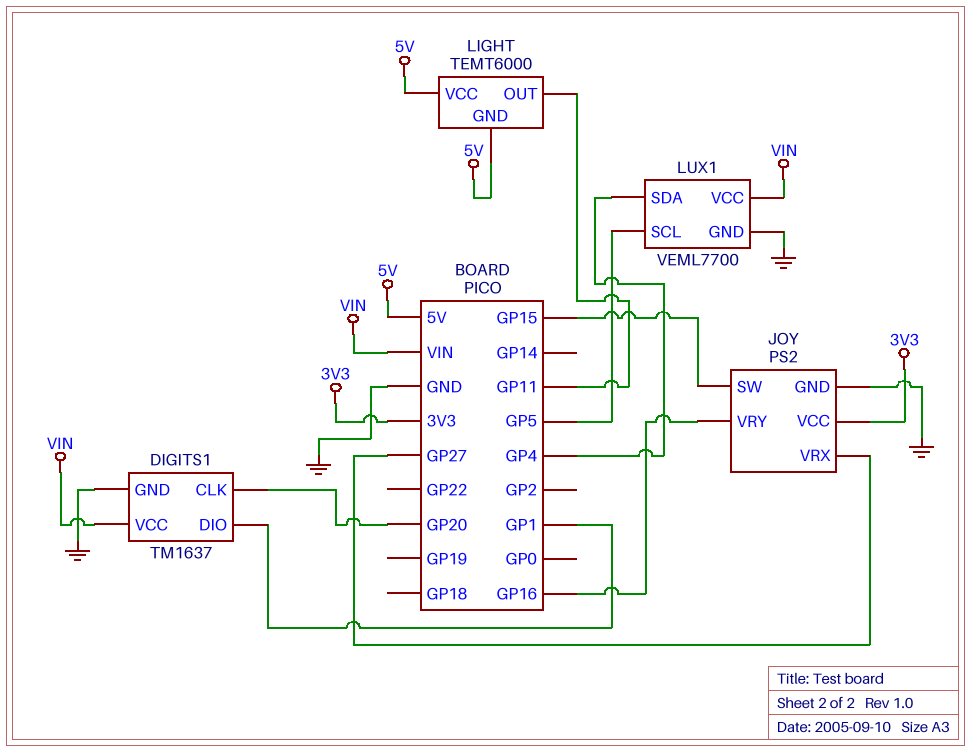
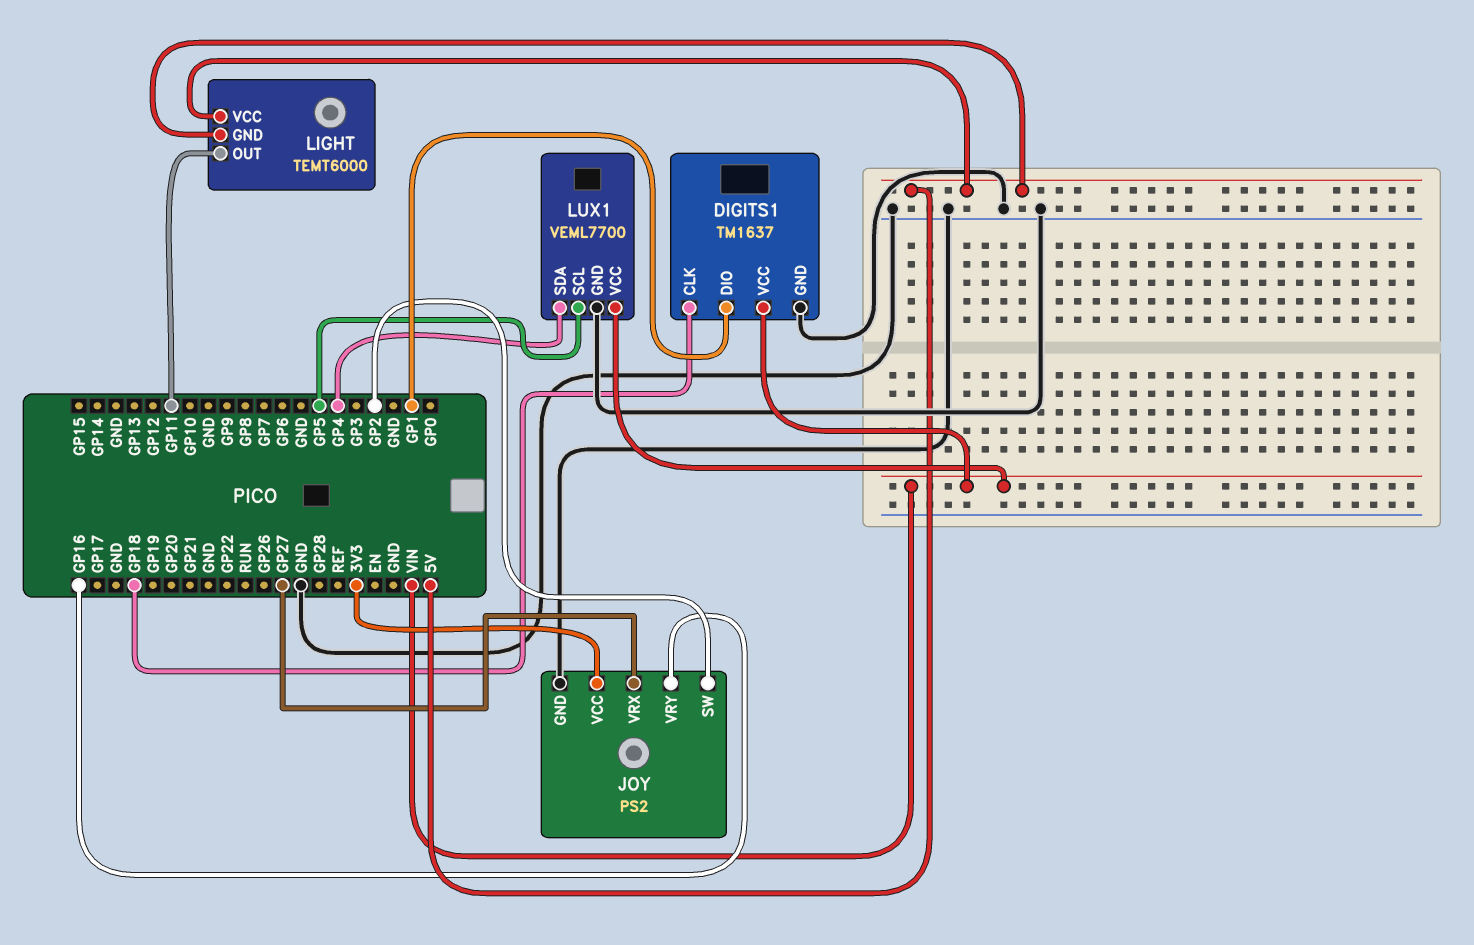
DIGITS1 pin CLK: GP20 -> GP18
JOY pin SW: GP15 -> GP2

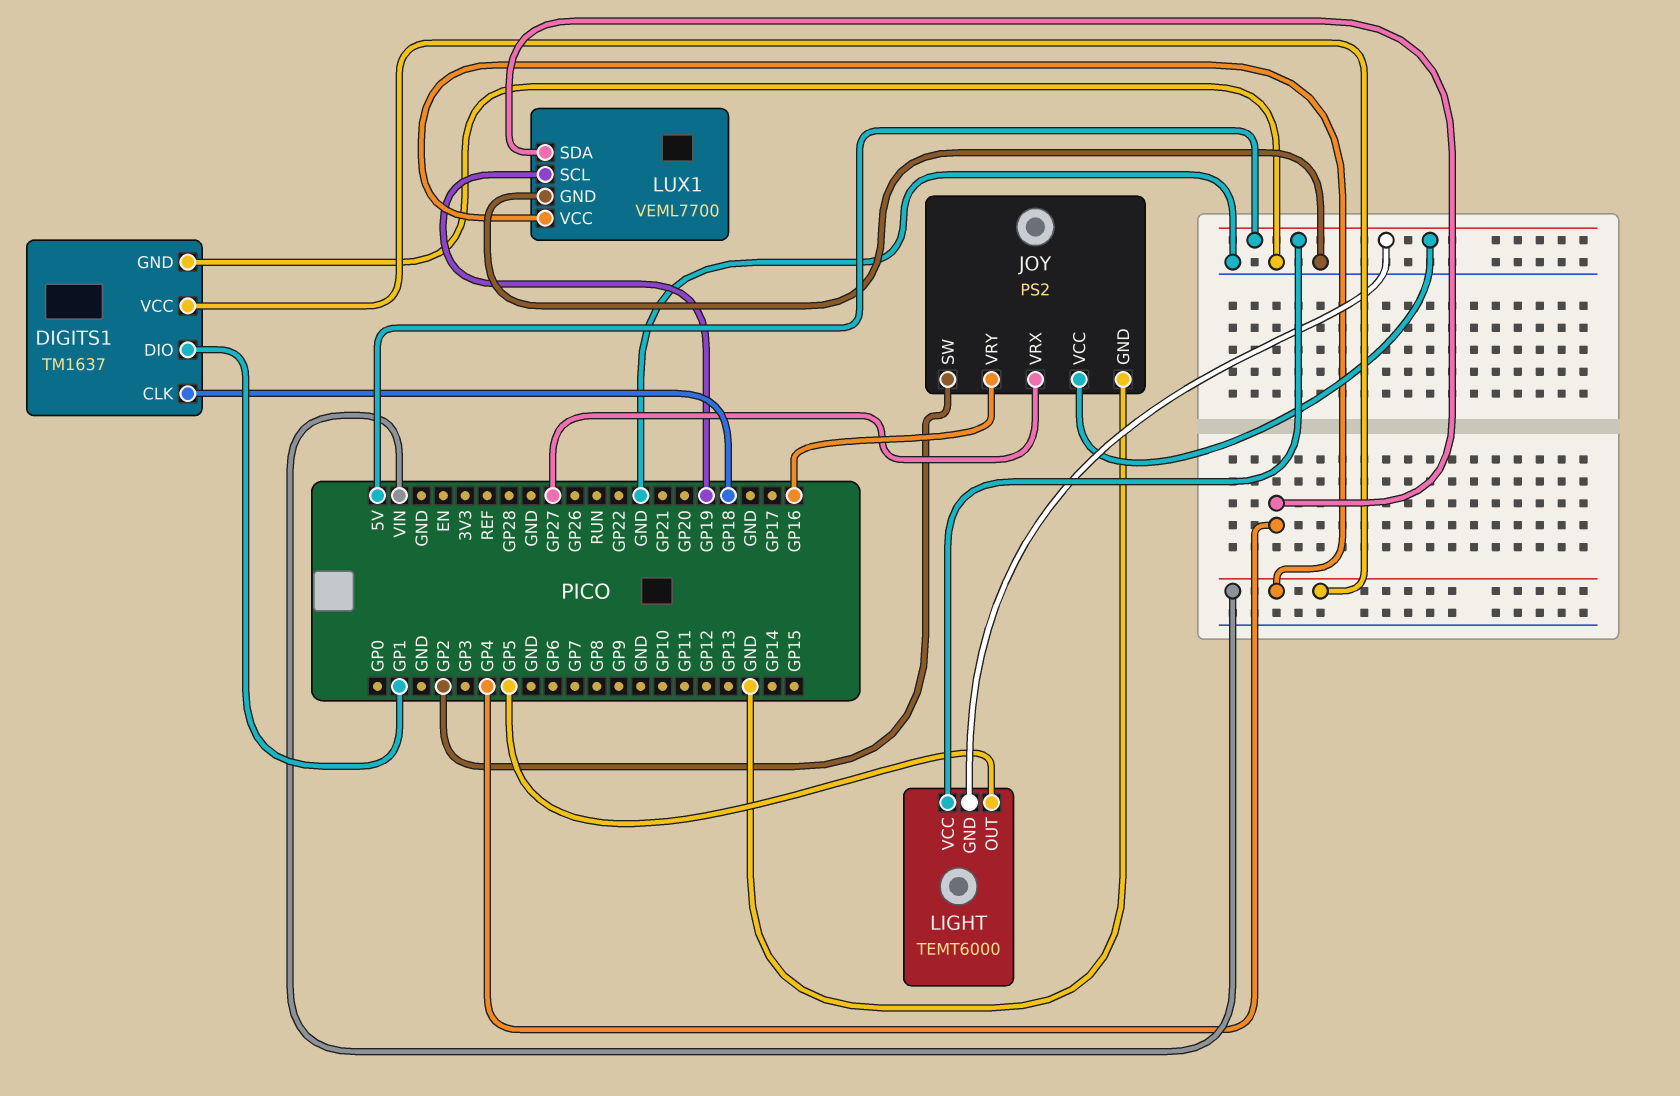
JOY pin VCC: 3V3 -> 5V
LIGHT pin OUT: GP11 -> GP5
LUX1 pin SCL: GP5 -> GP19

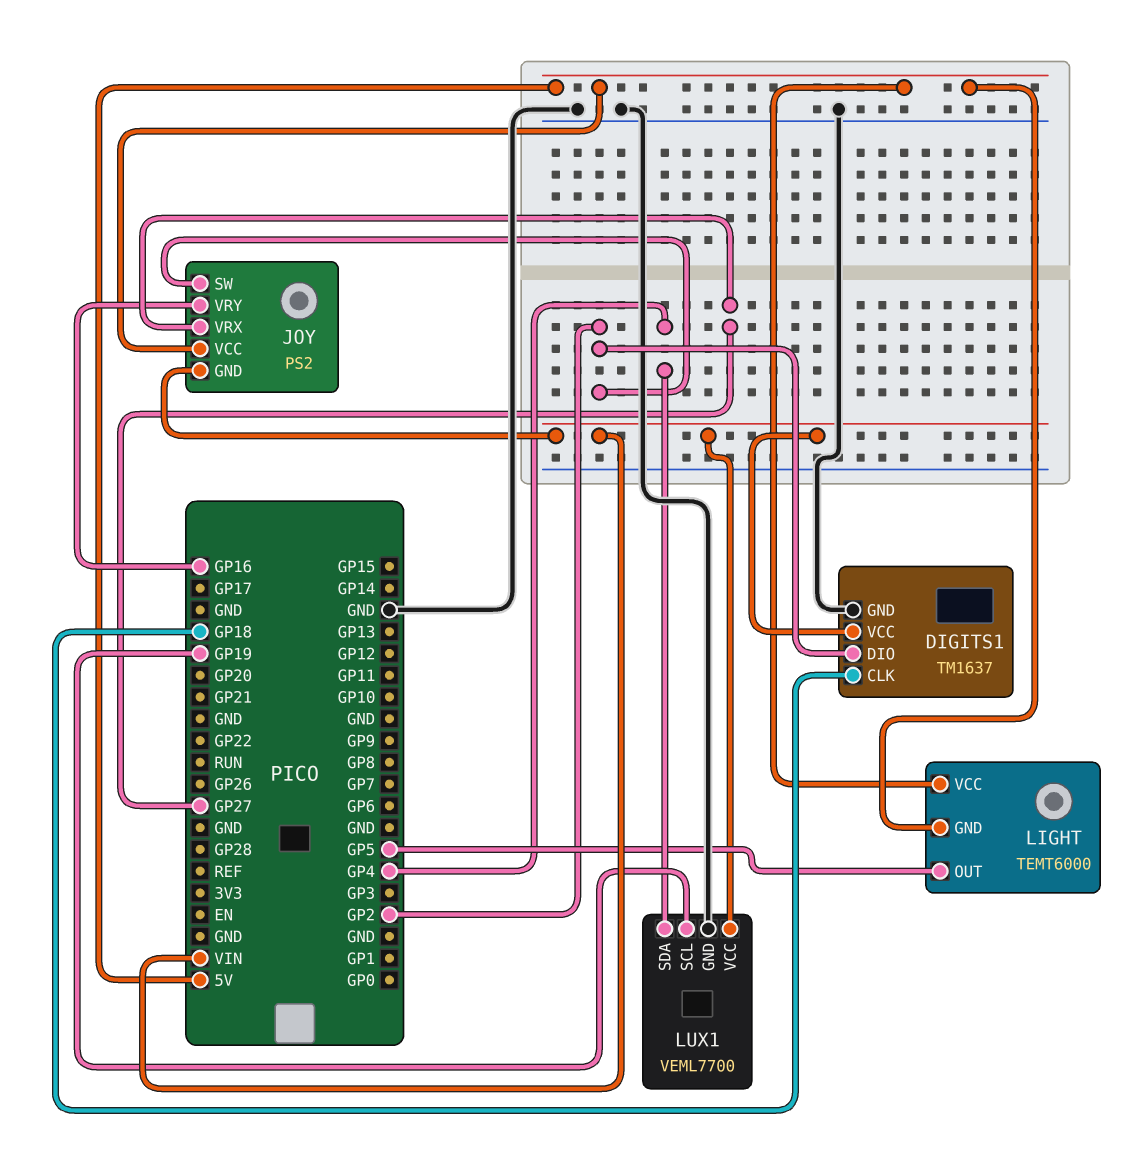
DIGITS1 pin DIO: GP1 -> GP2
JOY pin GND: GND -> VIN

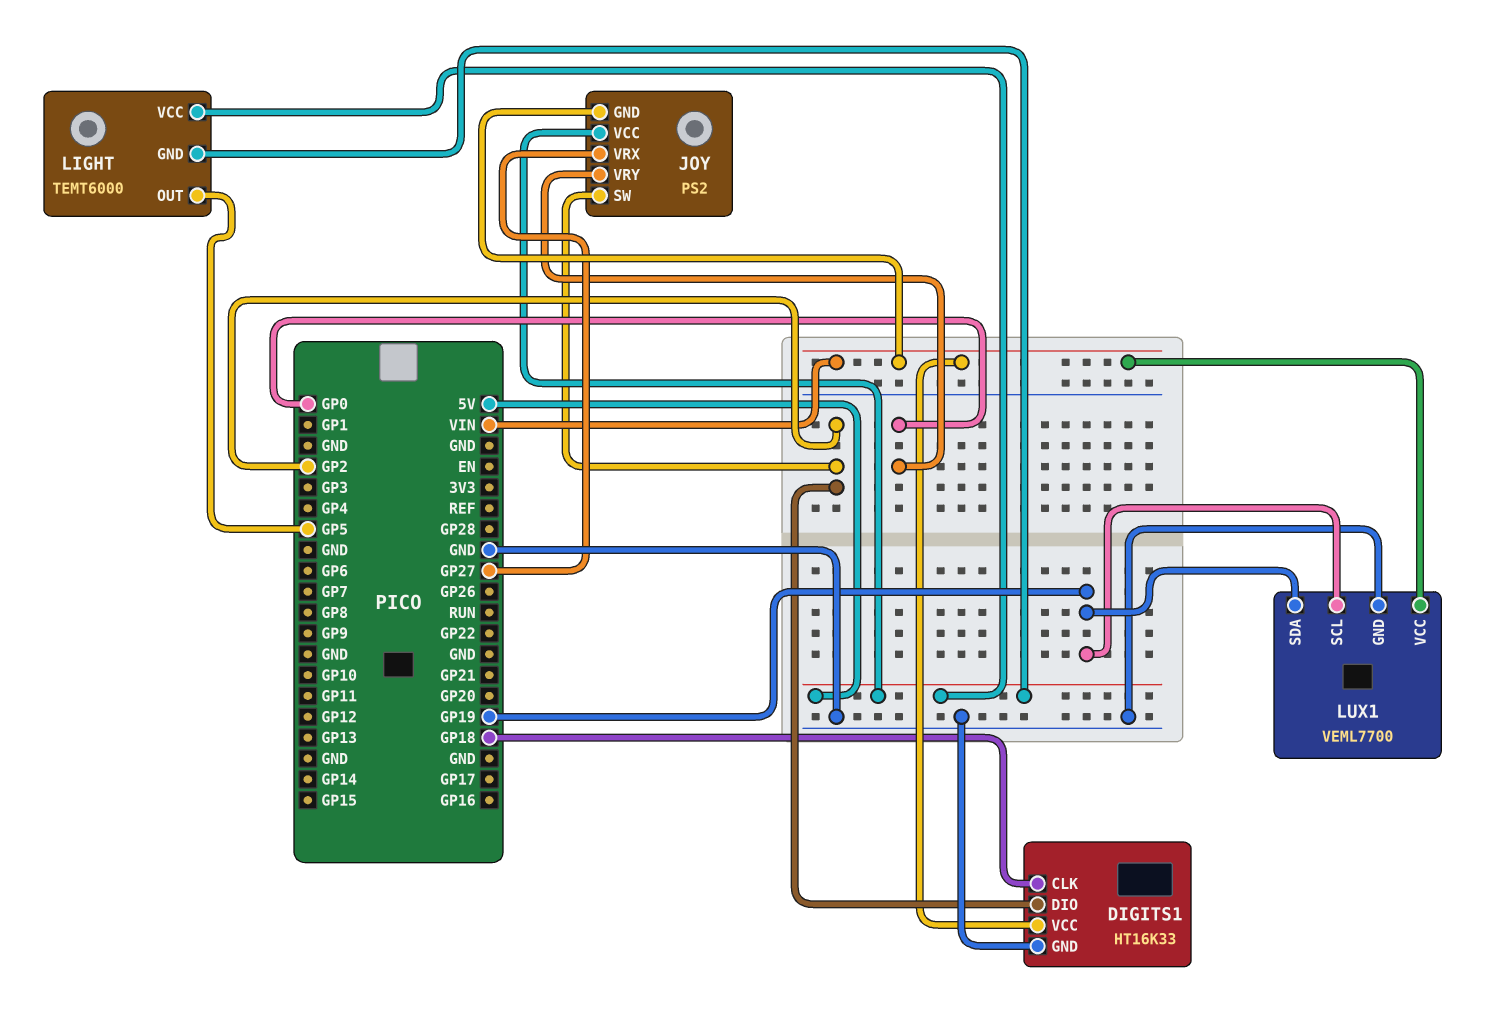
DIGITS1: TM1637 -> HT16K33
JOY pin VRY: GP16 -> GP0
LUX1 pin SDA: GP4 -> GP19

